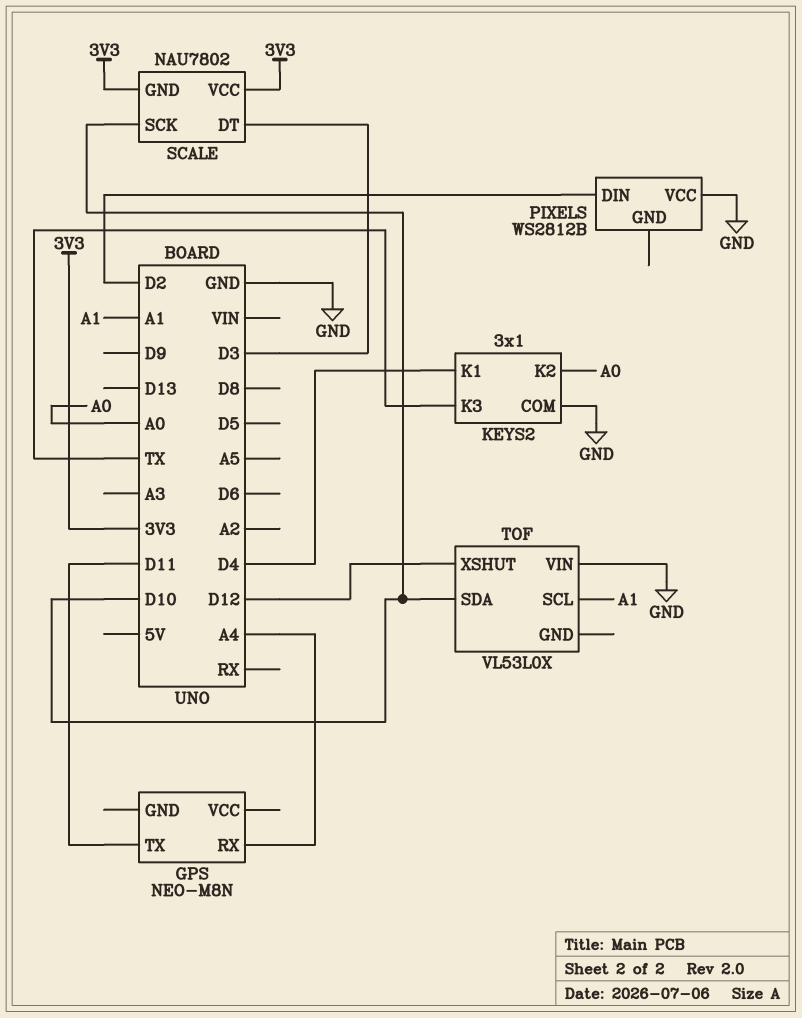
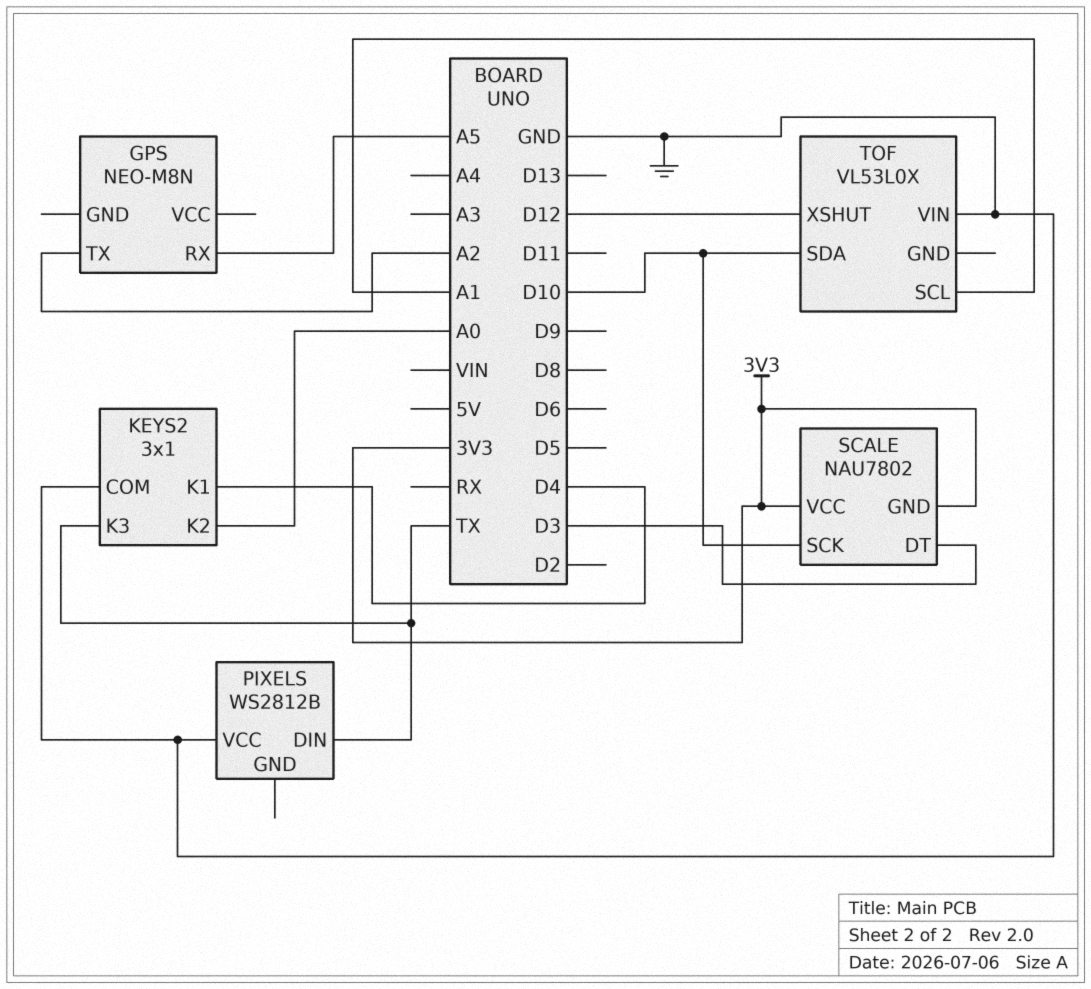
GPS pin RX: A4 -> A5
GPS pin TX: D11 -> A2
PIXELS pin DIN: D2 -> TX

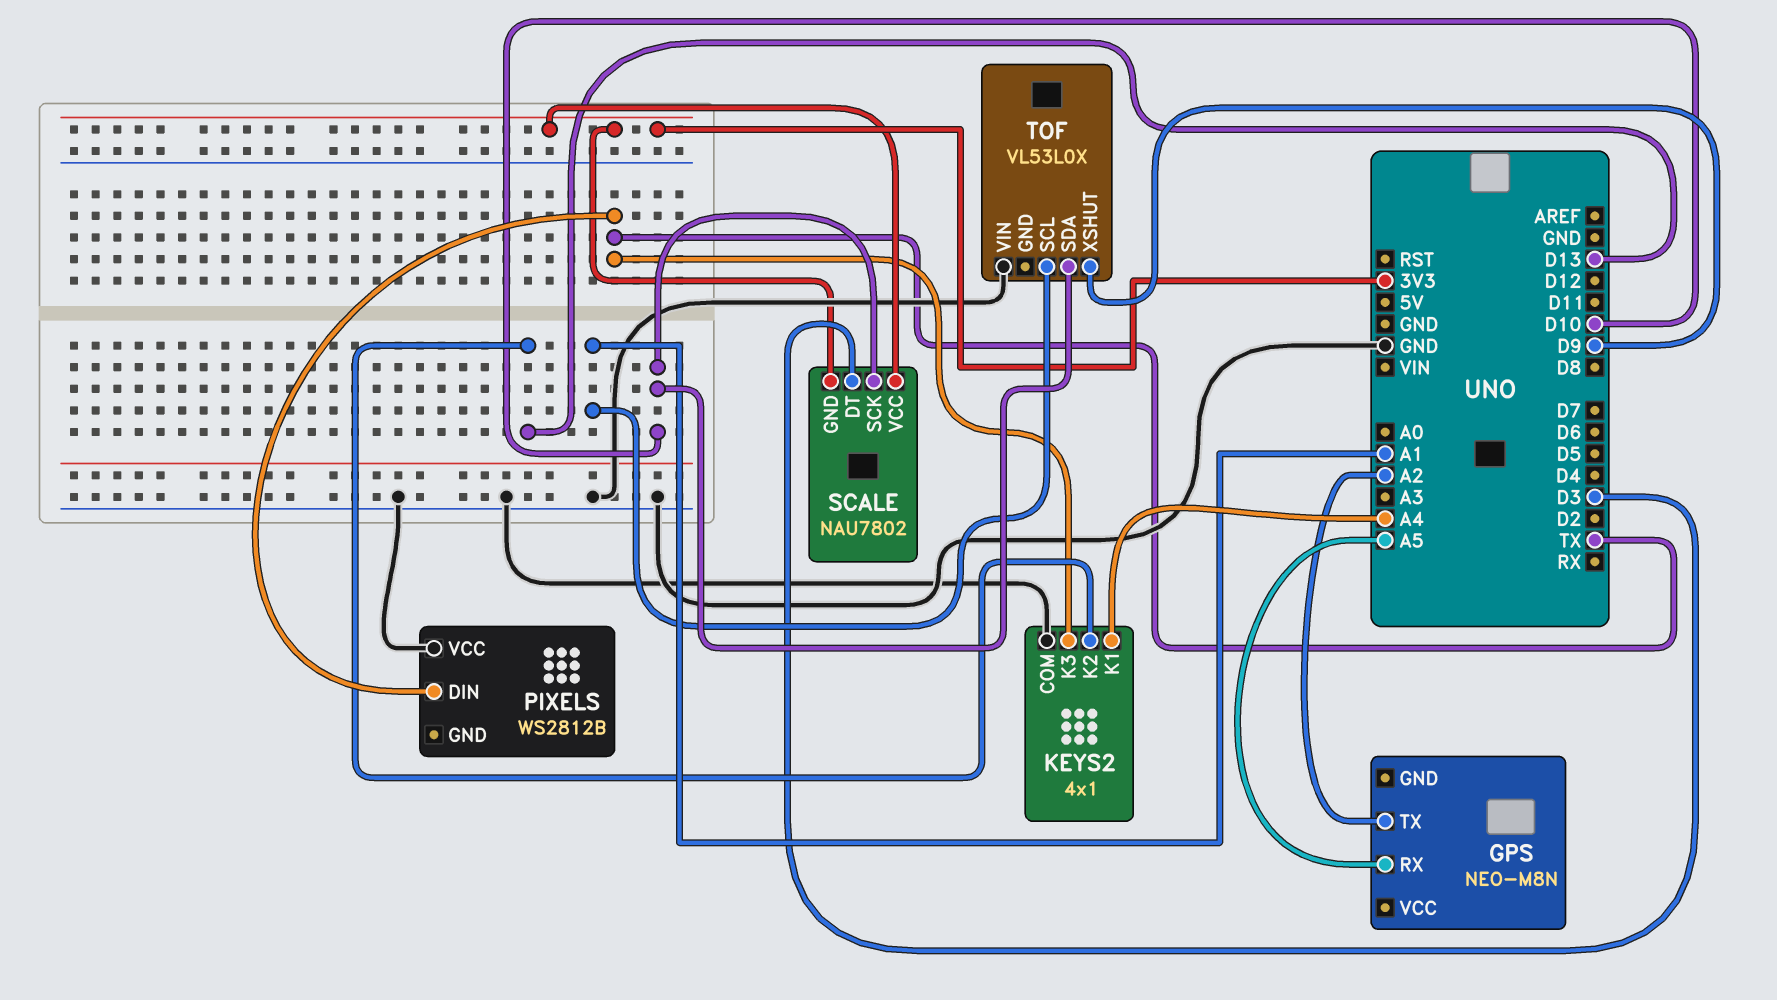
KEYS2: 3x1 -> 4x1
KEYS2 pin K1: D4 -> A4
KEYS2 pin K2: A0 -> D13
TOF pin XSHUT: D12 -> D9

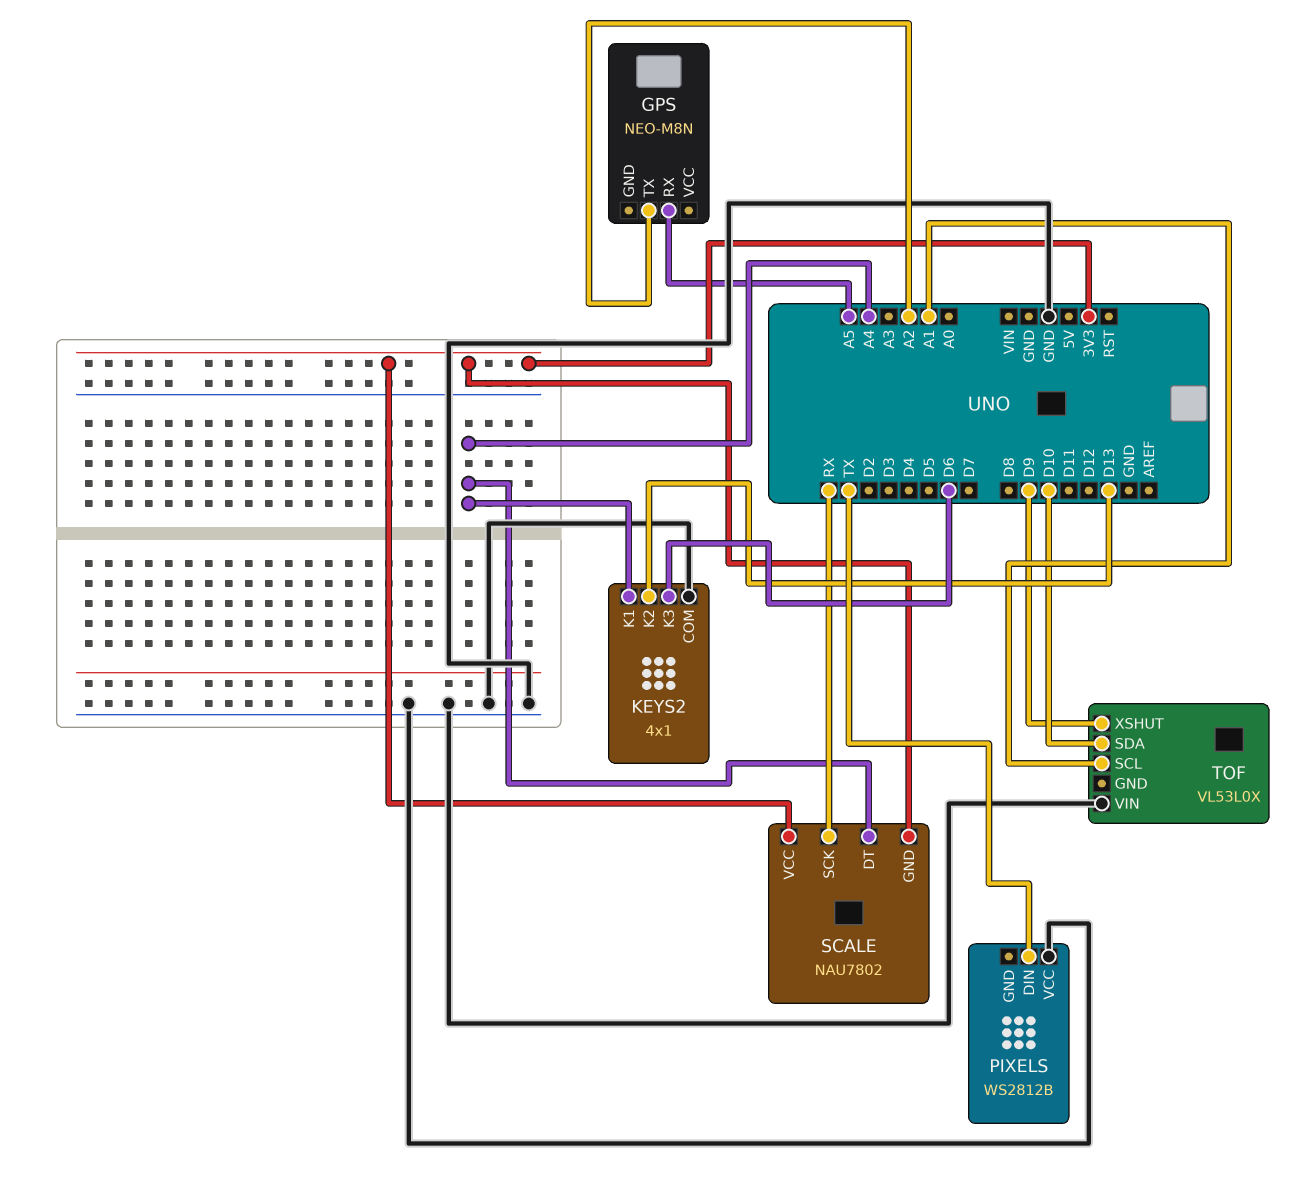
KEYS2 pin K3: TX -> D6
SCALE pin DT: D3 -> A4
SCALE pin SCK: D10 -> RX

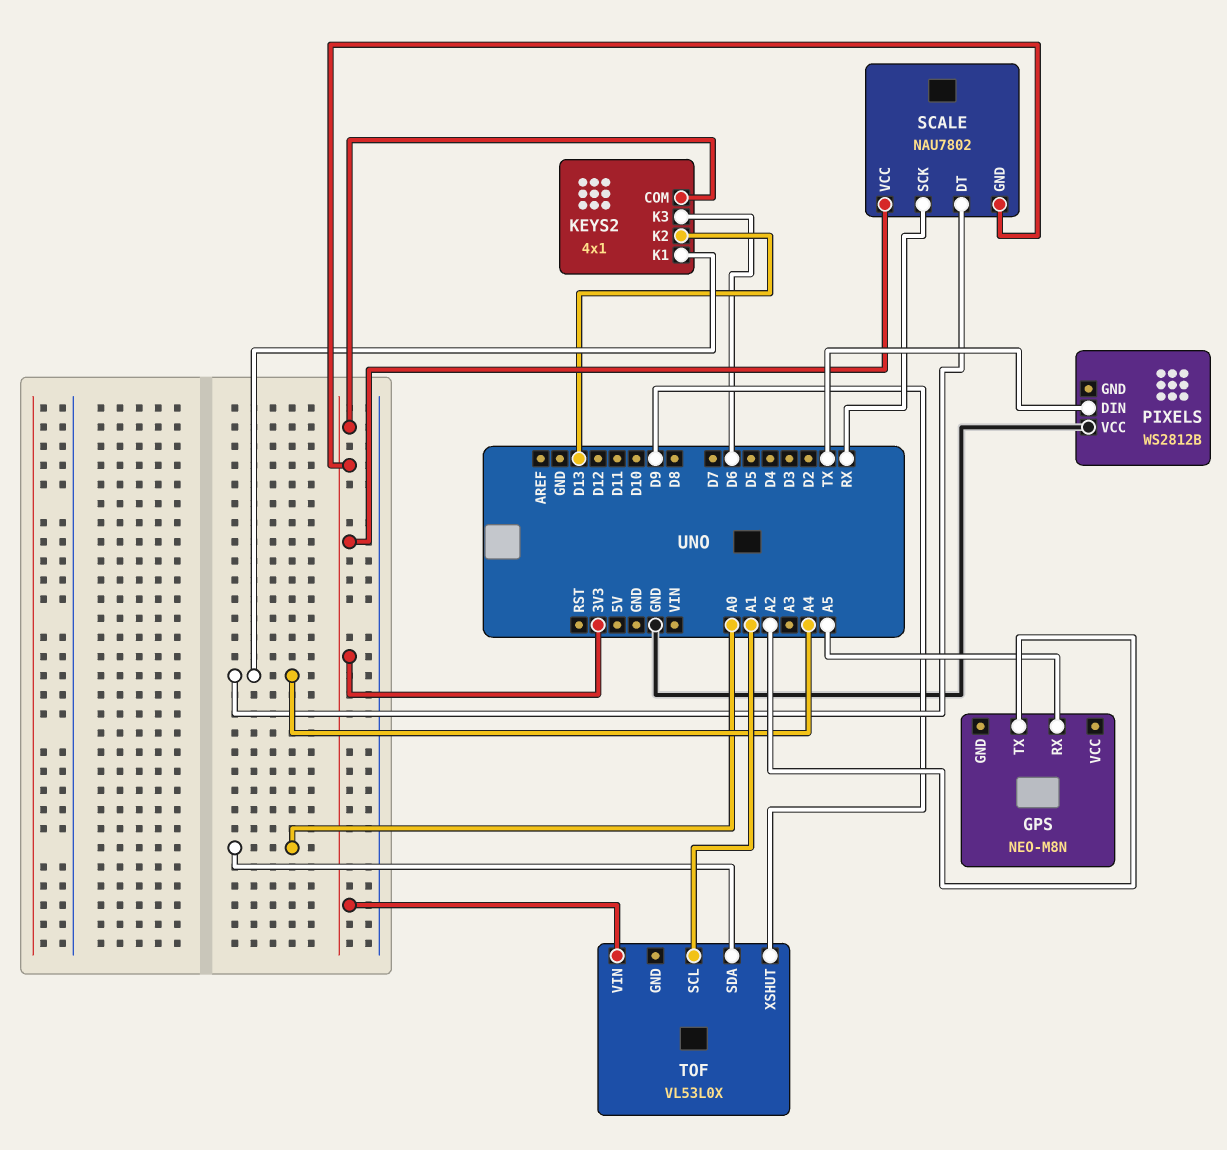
KEYS2 pin COM: GND -> 3V3
TOF pin SDA: D10 -> A0
TOF pin VIN: GND -> 3V3

